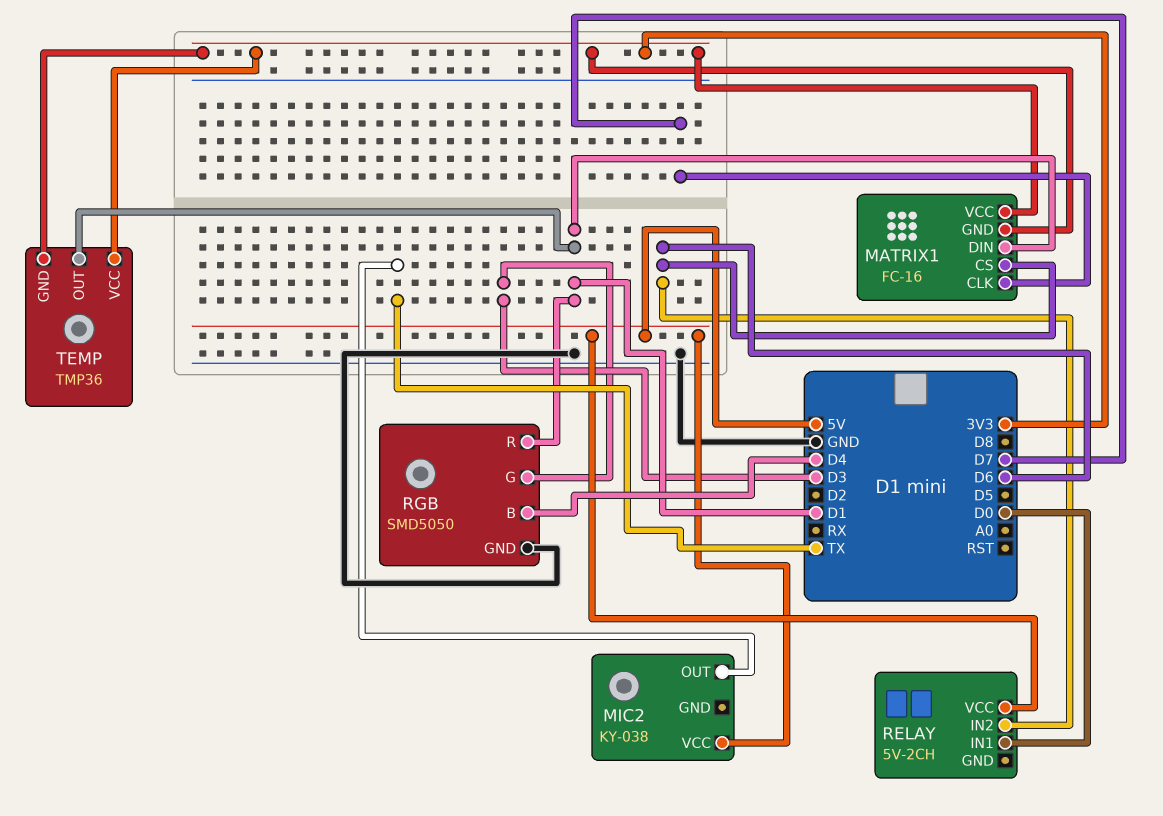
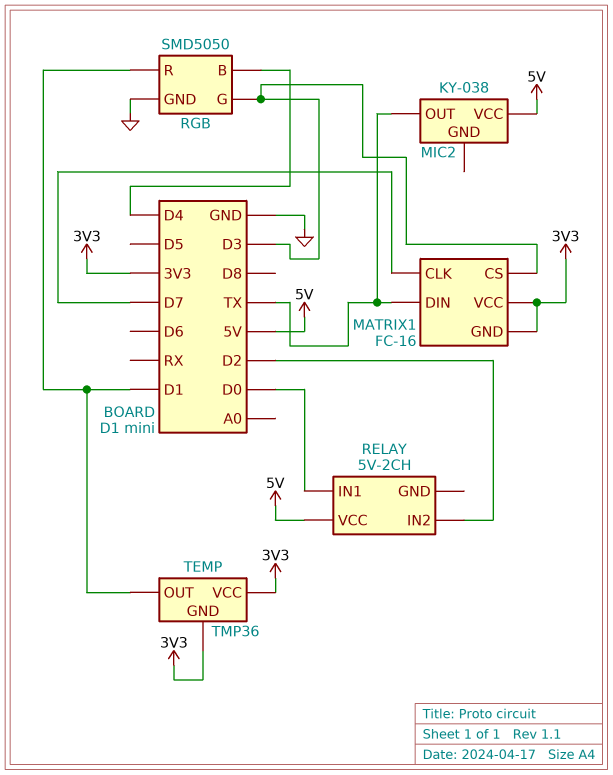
MATRIX1 pin CS: D6 -> D3
MATRIX1 pin DIN: D1 -> TX
RELAY pin IN2: D6 -> D2

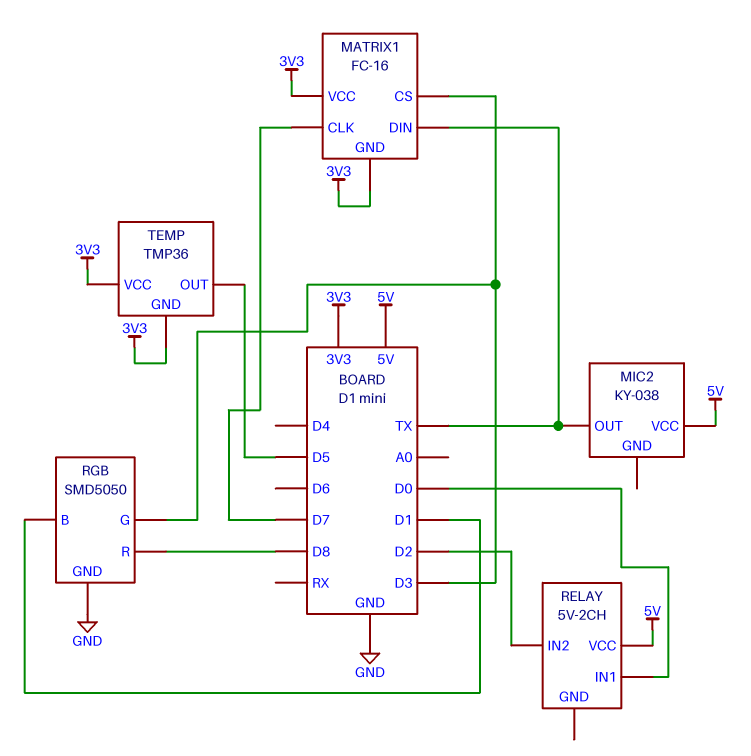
RGB pin B: D4 -> D1
RGB pin R: D1 -> D8
TEMP pin OUT: D1 -> D5

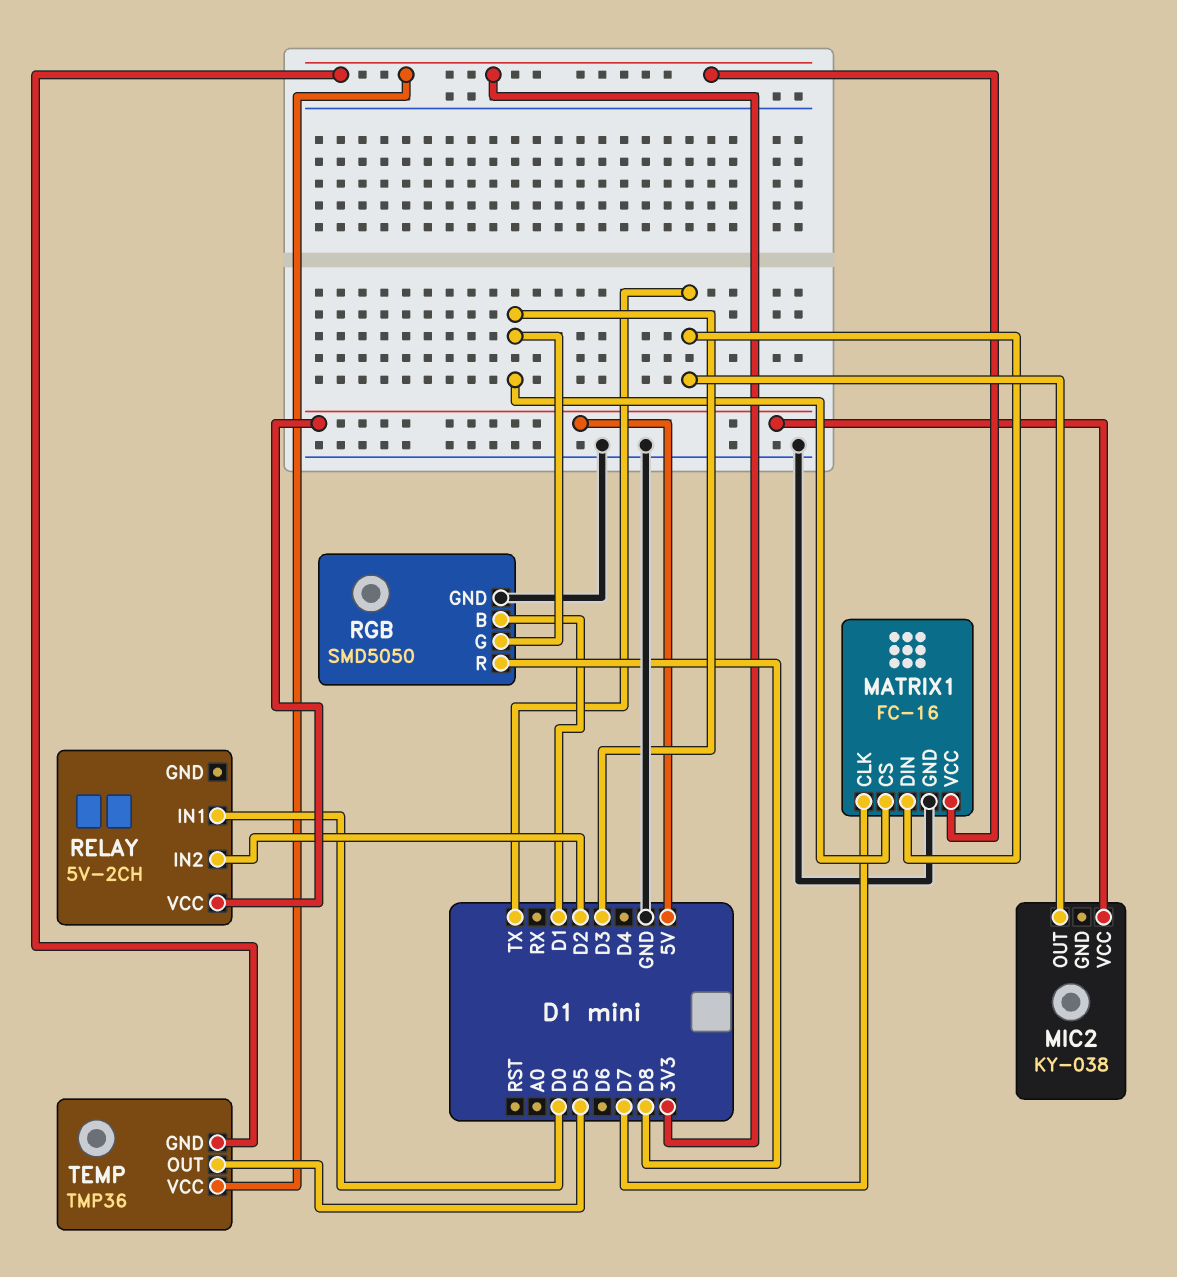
MATRIX1 pin GND: 3V3 -> GND

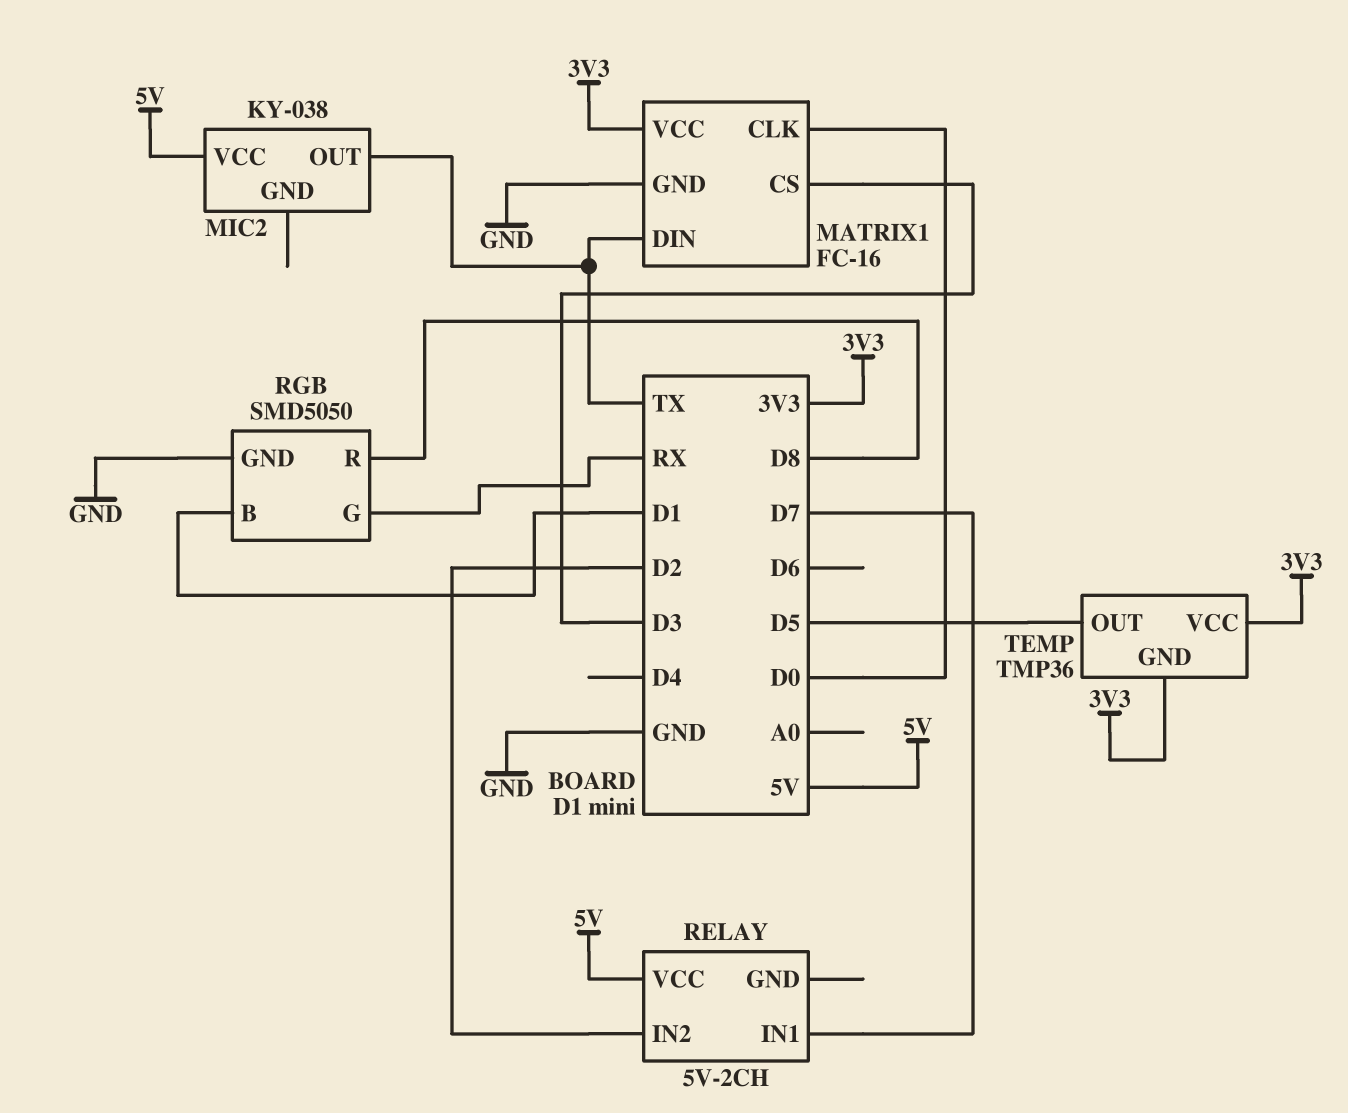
MATRIX1 pin CLK: D7 -> D0
RELAY pin IN1: D0 -> D7
RGB pin G: D3 -> RX

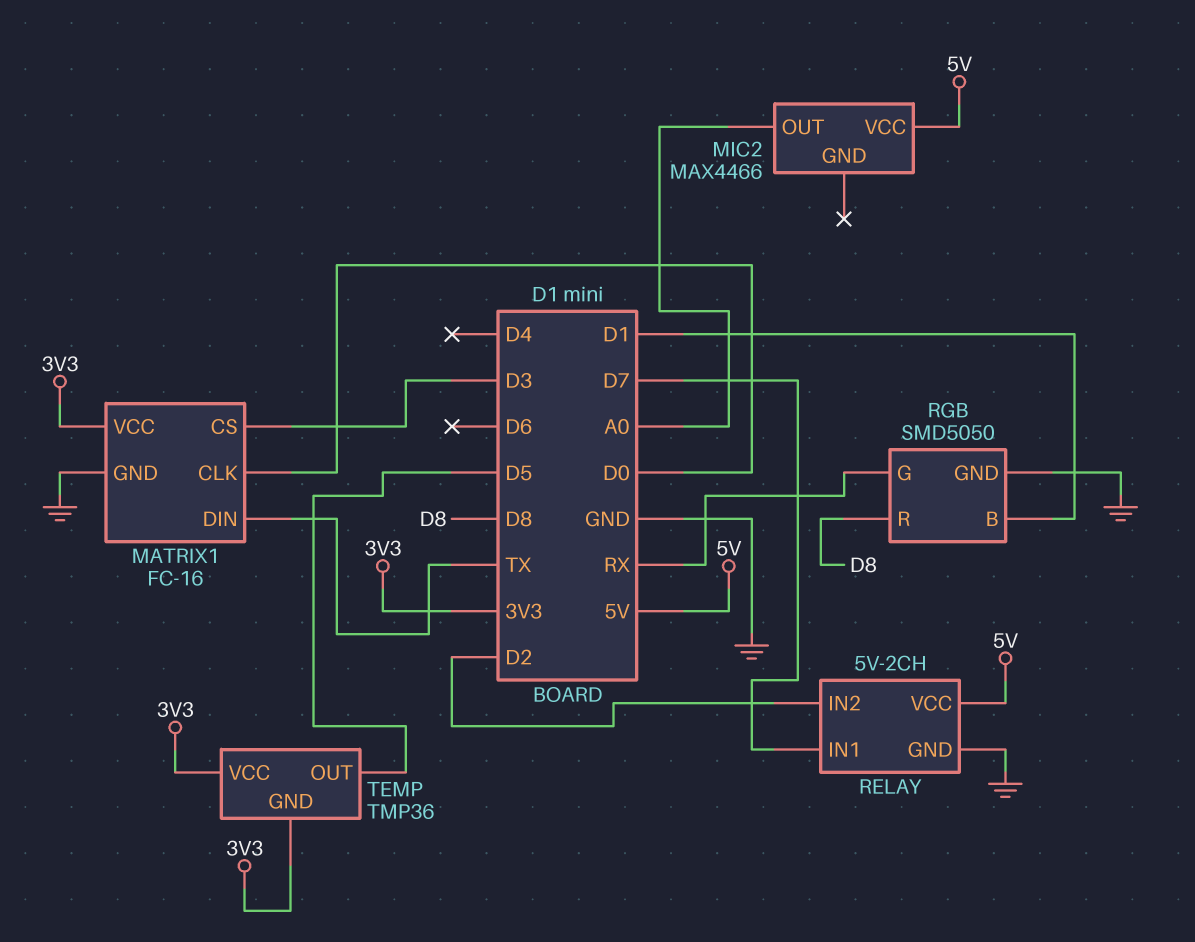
MIC2: KY-038 -> MAX4466
MIC2 pin OUT: TX -> A0
RELAY pin GND: none -> GND

